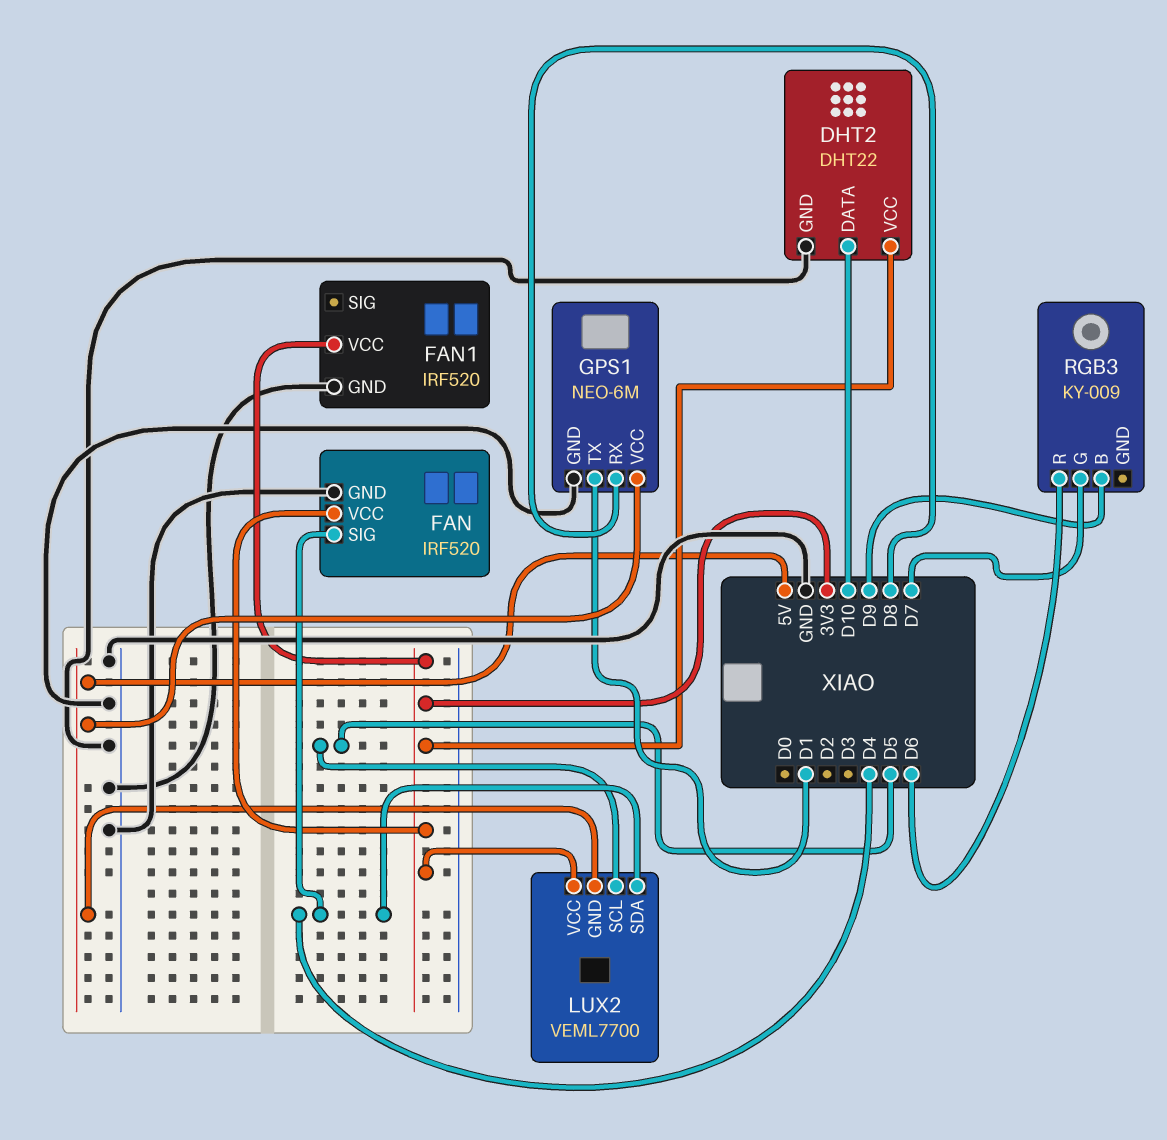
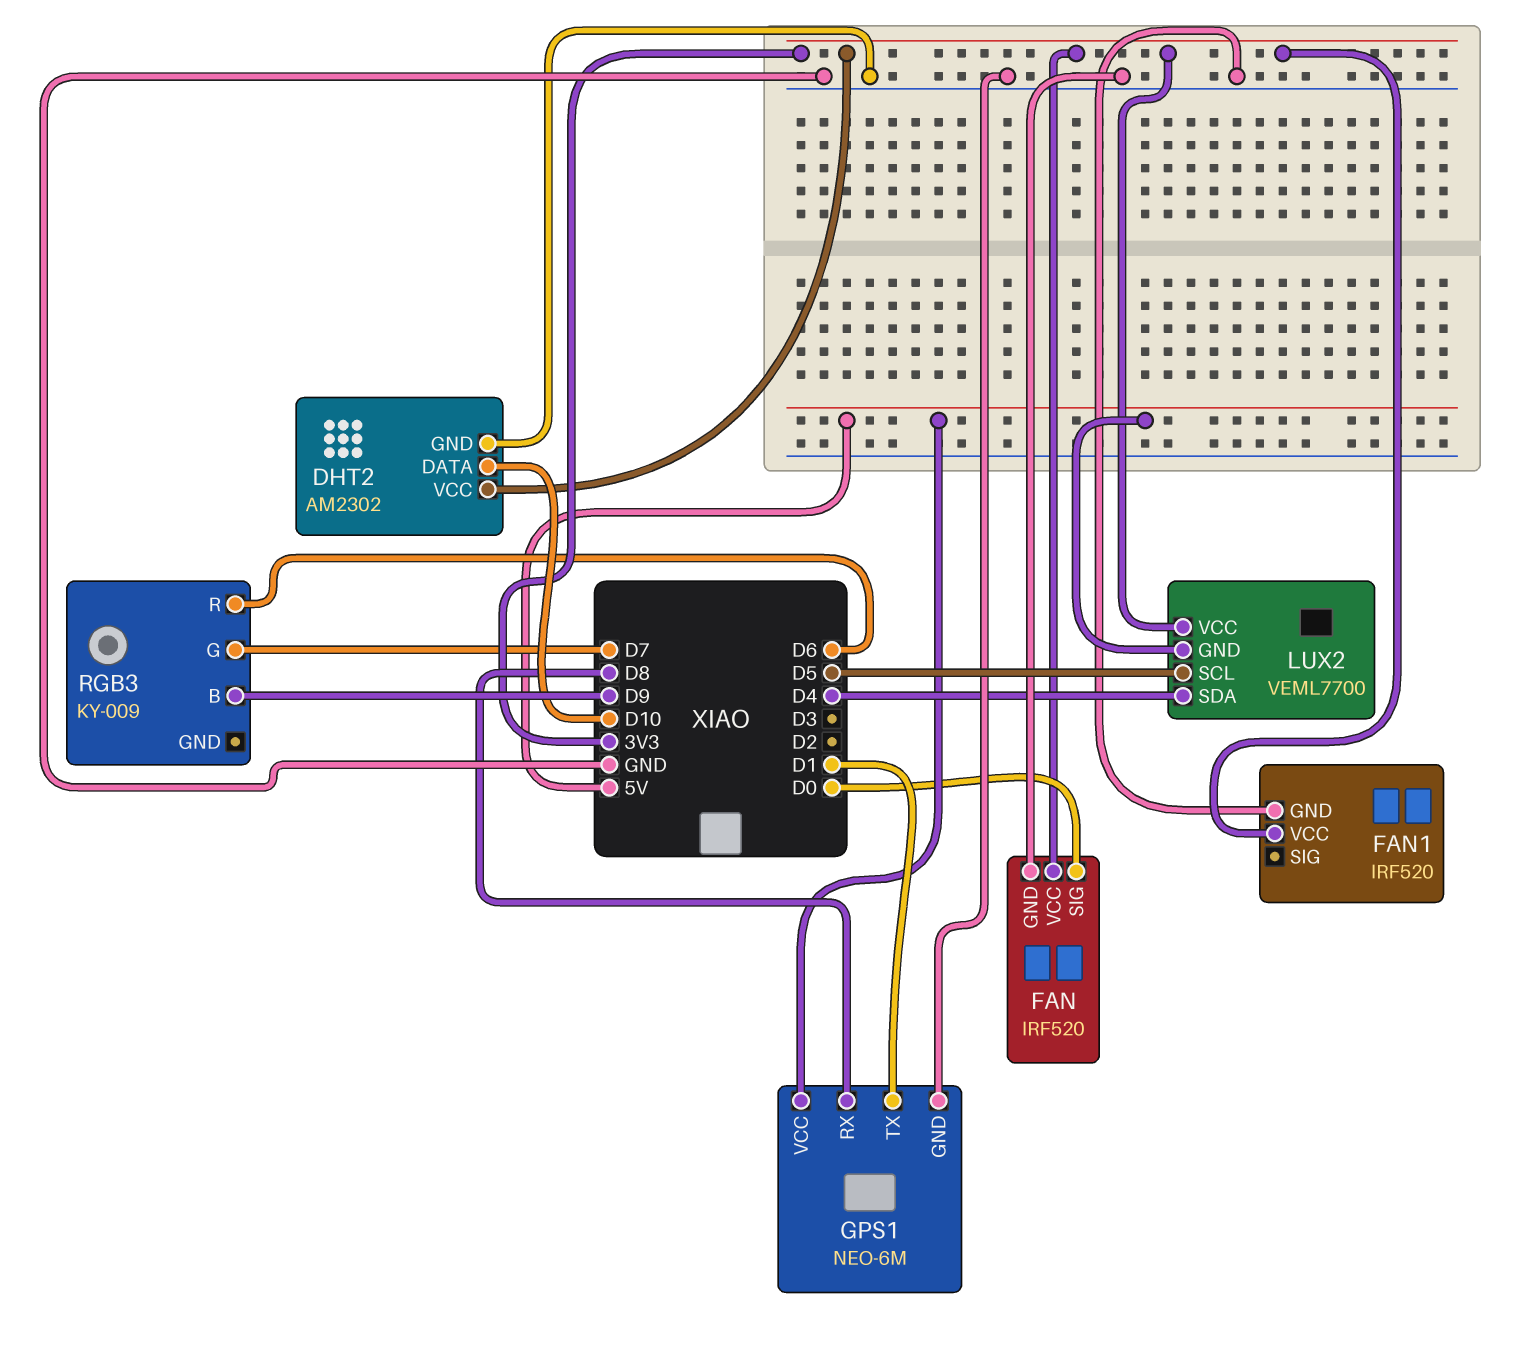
DHT2: DHT22 -> AM2302
FAN pin SIG: D4 -> D0

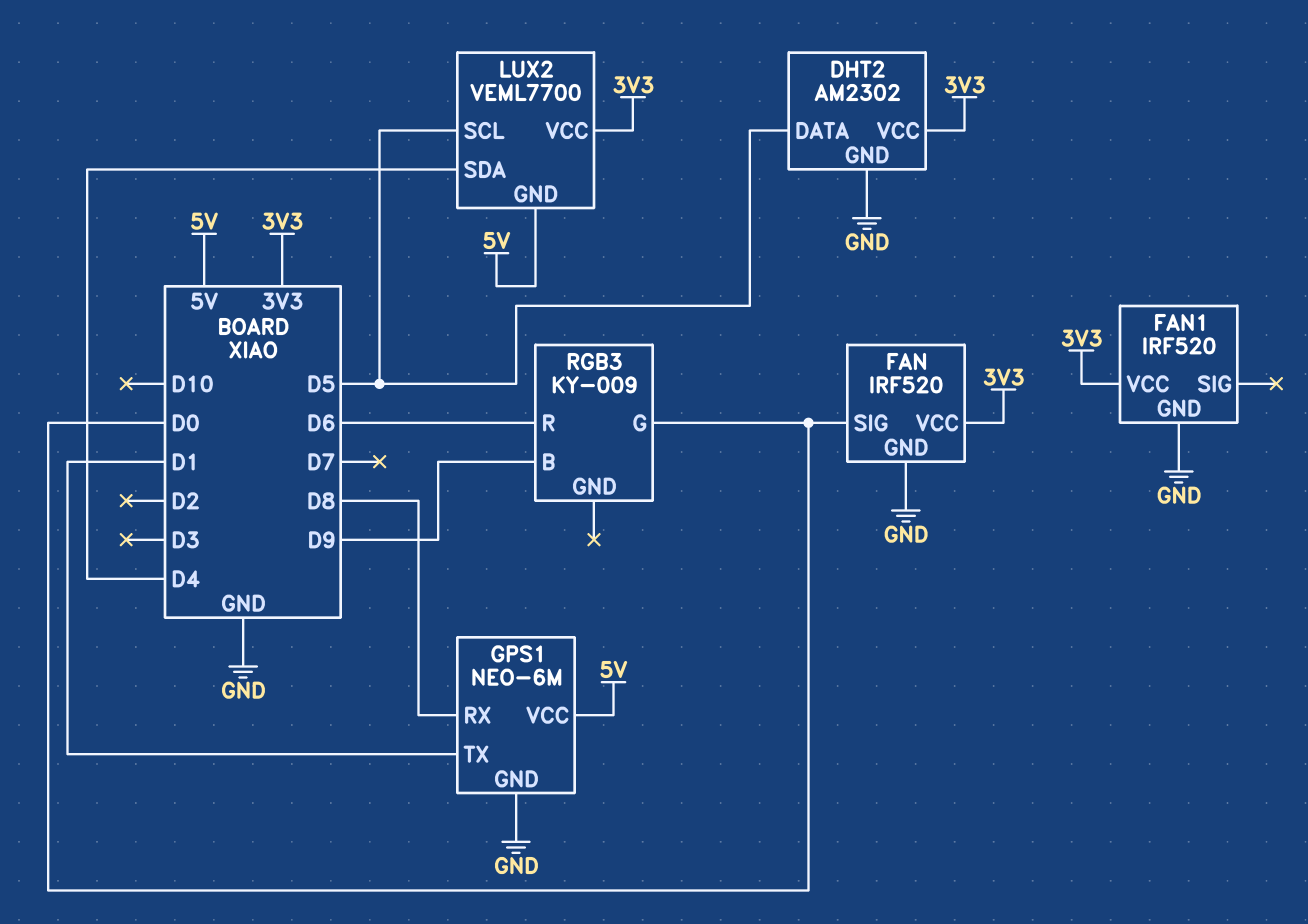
DHT2 pin DATA: D10 -> D5
RGB3 pin G: D7 -> D0

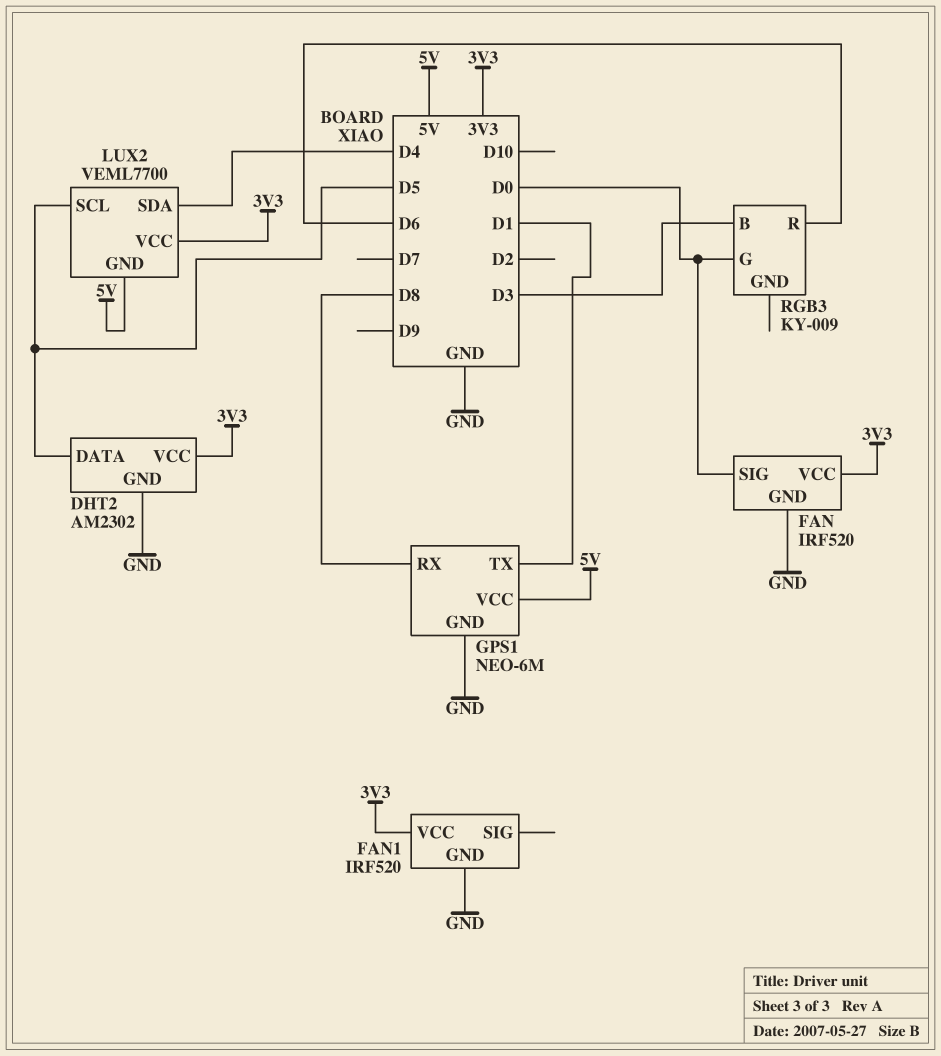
RGB3 pin B: D9 -> D3

